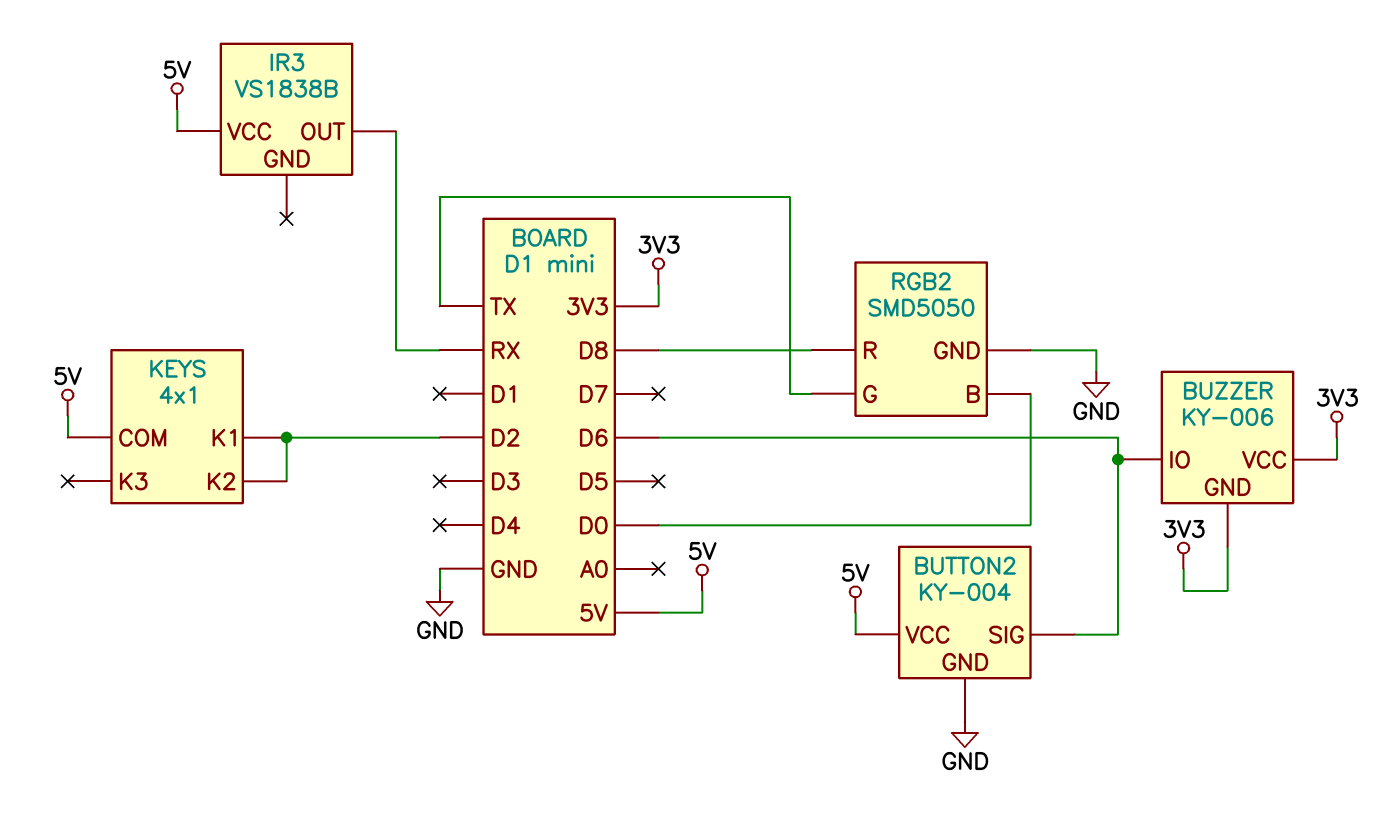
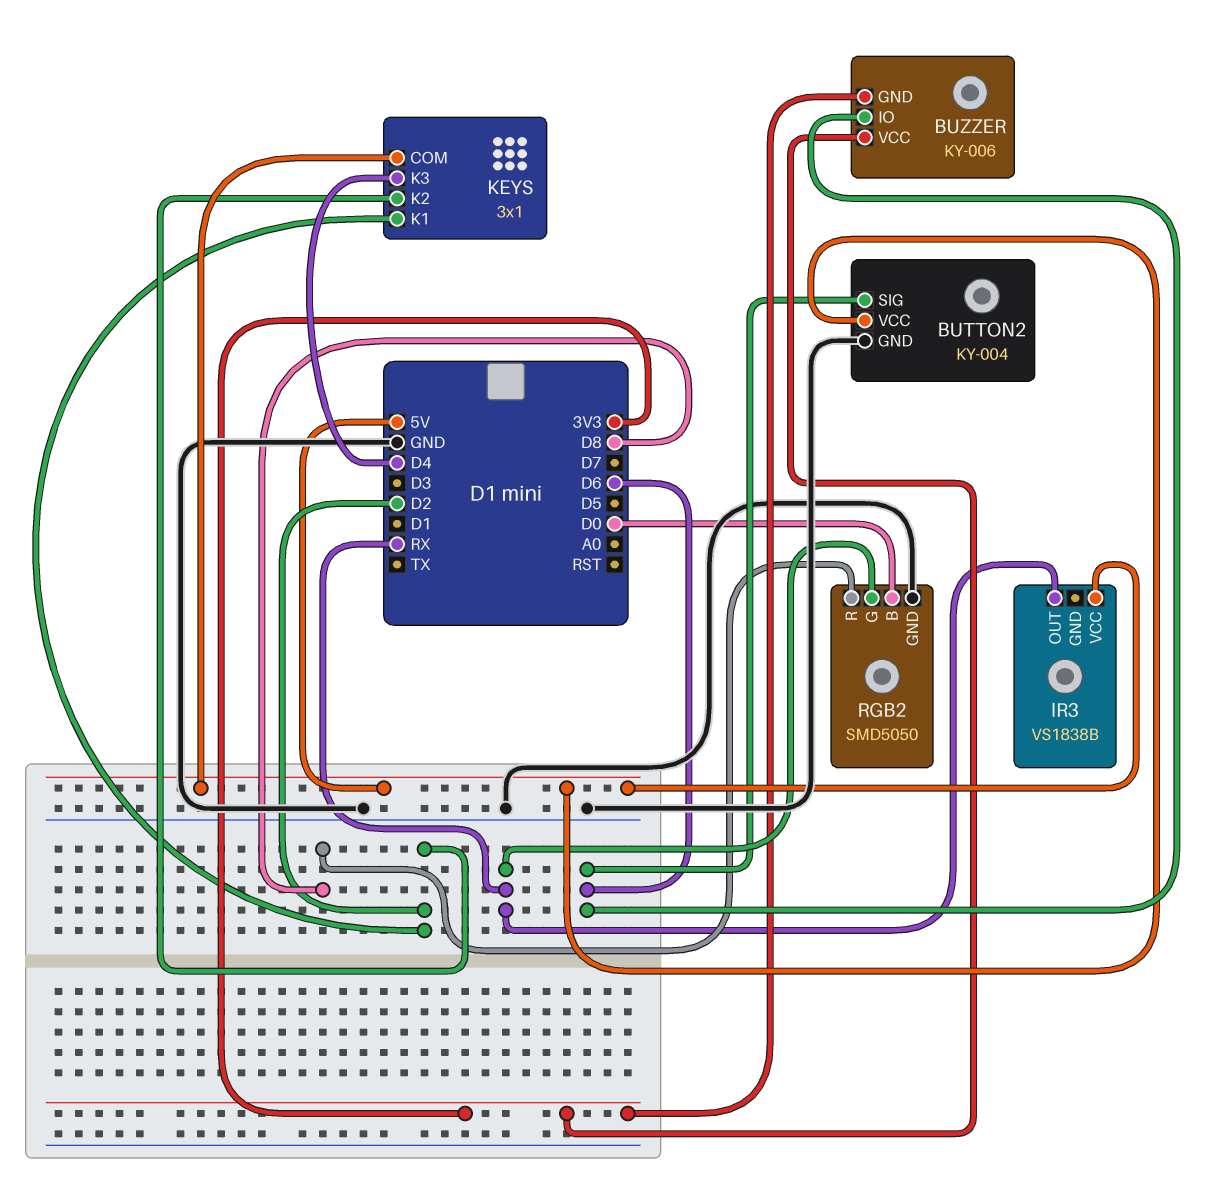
KEYS: 4x1 -> 3x1
KEYS pin K3: none -> D4
RGB2 pin G: TX -> RX

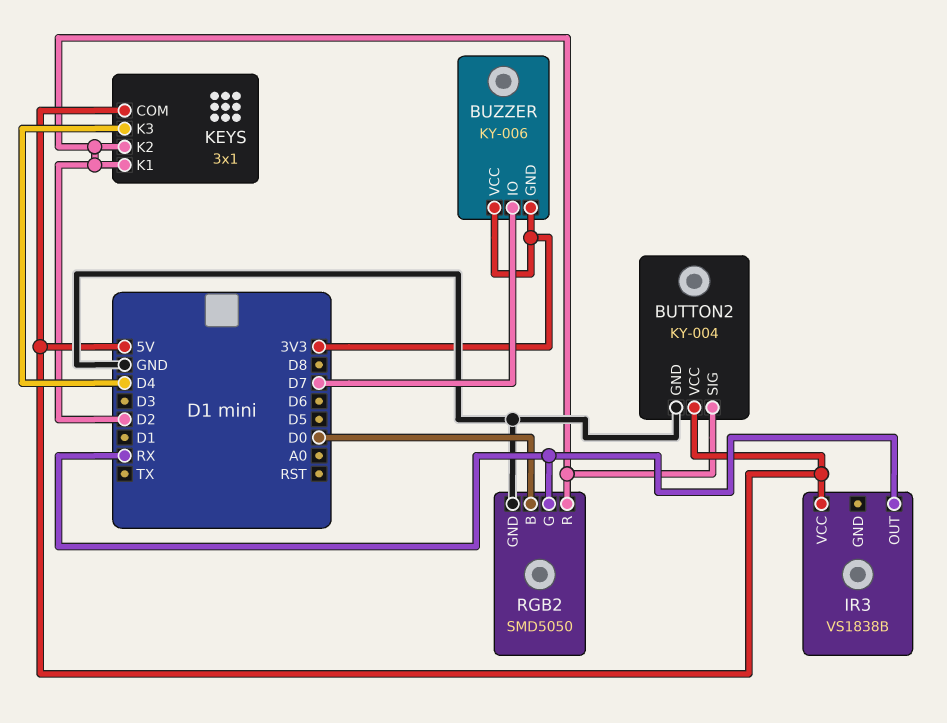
BUTTON2 pin SIG: D6 -> D2
BUZZER pin IO: D6 -> D7
RGB2 pin R: D8 -> D2

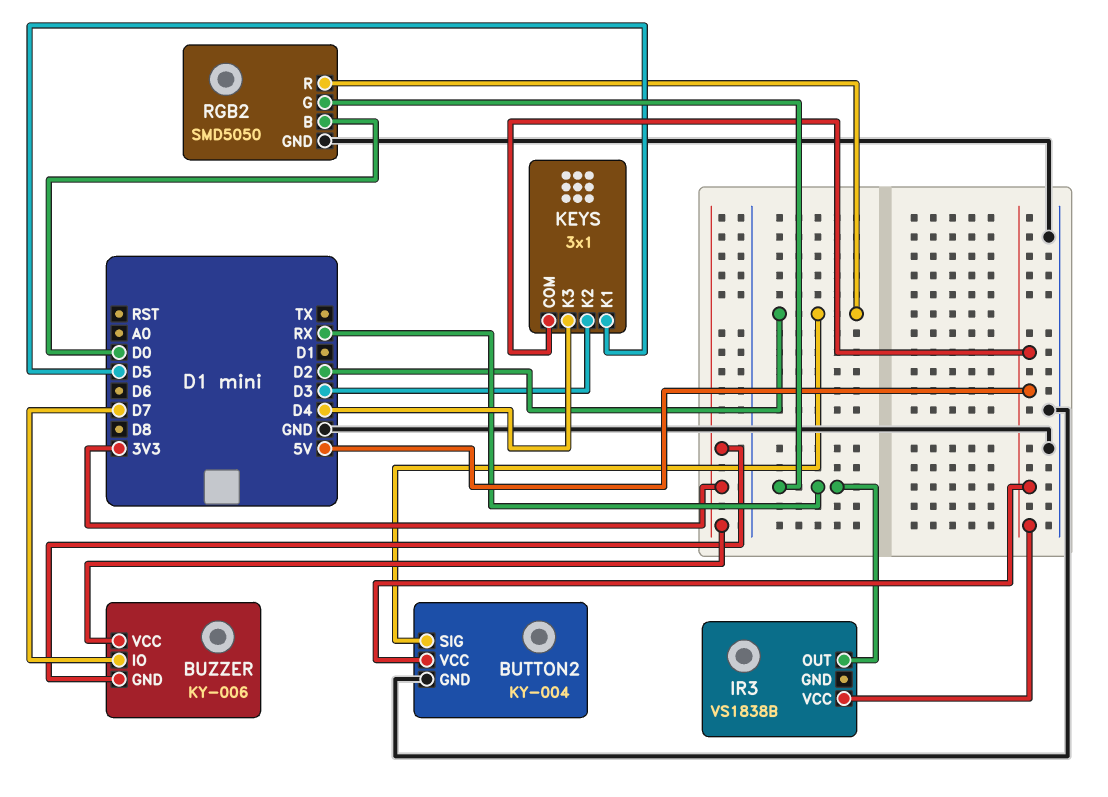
KEYS pin K1: D2 -> D5
KEYS pin K2: D2 -> D3

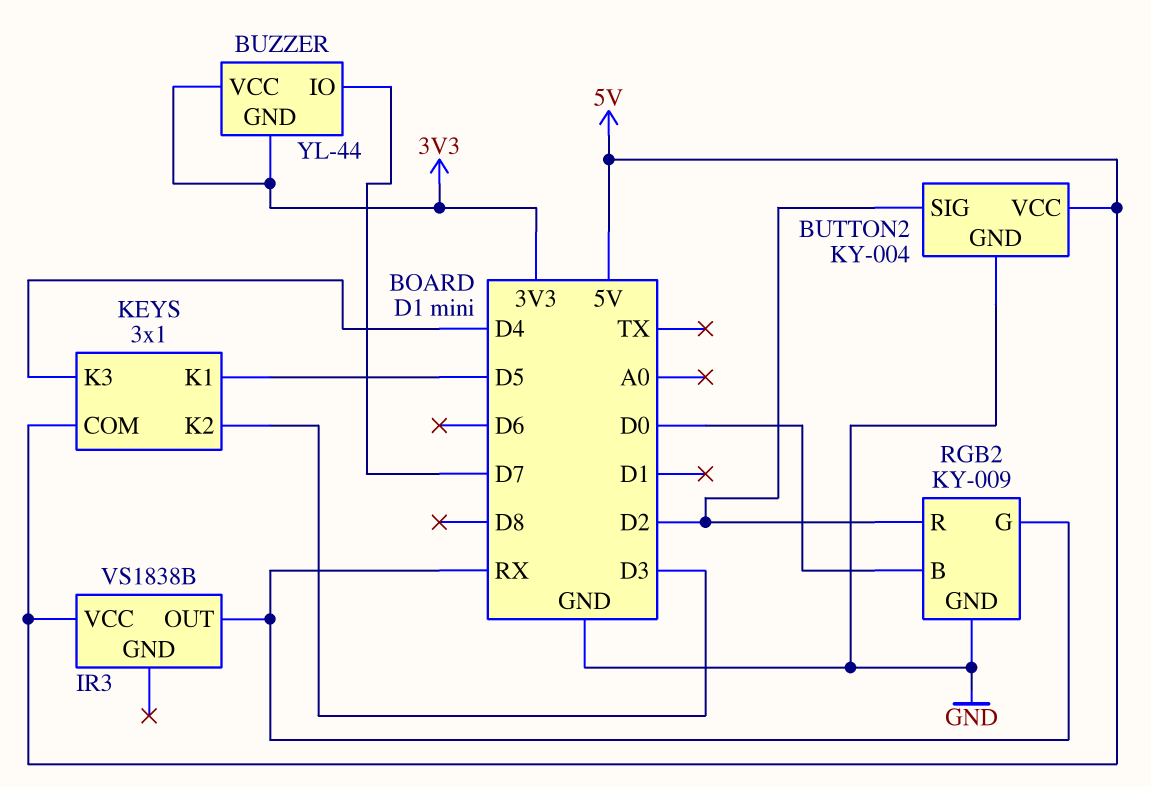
BUZZER: KY-006 -> YL-44
RGB2: SMD5050 -> KY-009

